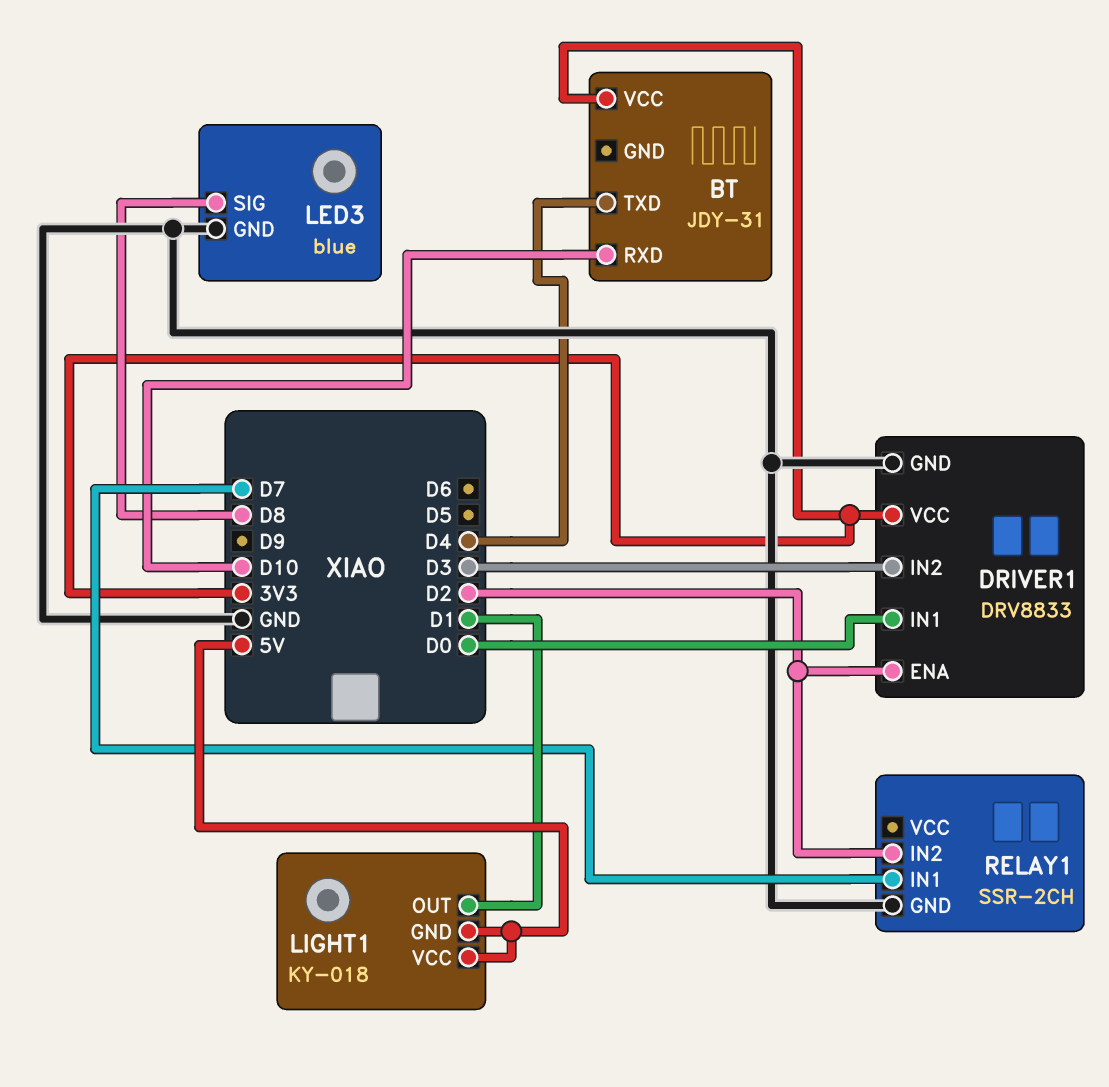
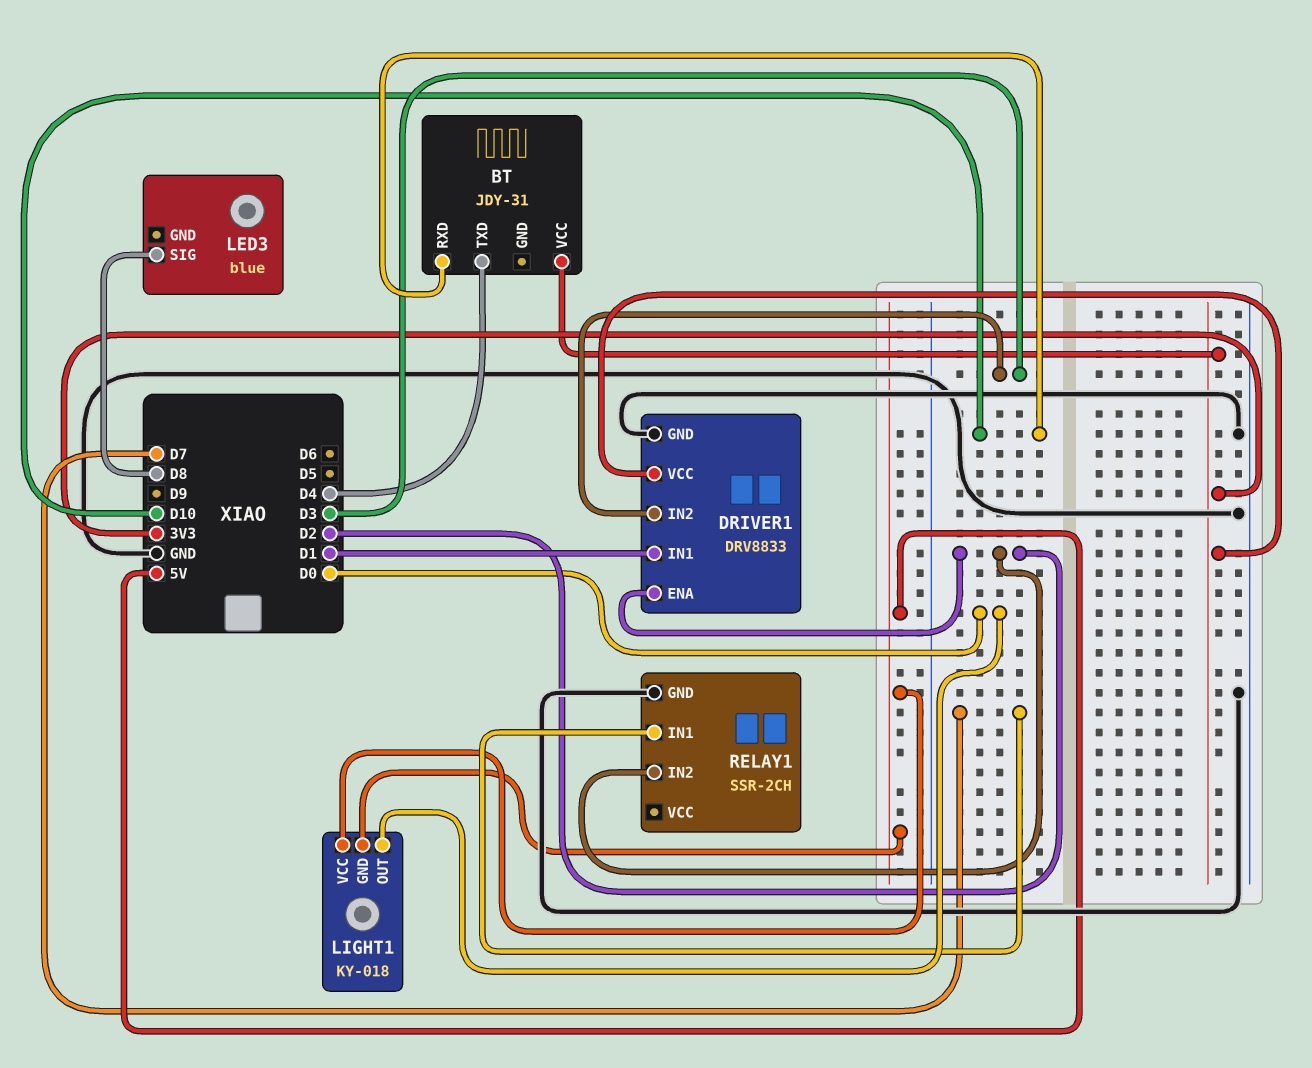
DRIVER1 pin IN1: D0 -> D1
LED3 pin GND: GND -> none
LIGHT1 pin OUT: D1 -> D0

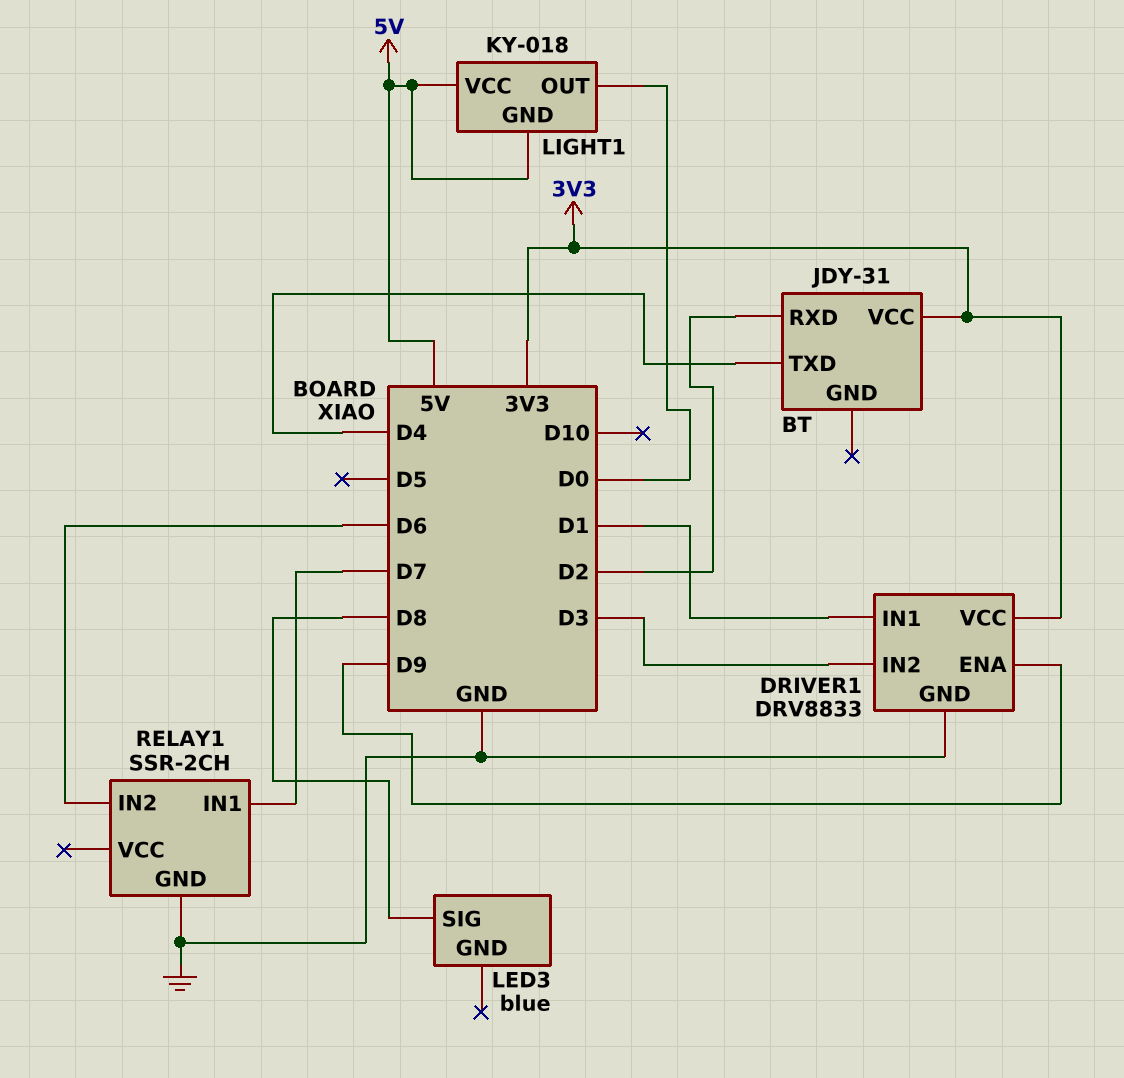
BT pin RXD: D10 -> D2
DRIVER1 pin ENA: D2 -> D9
RELAY1 pin IN2: D2 -> D6

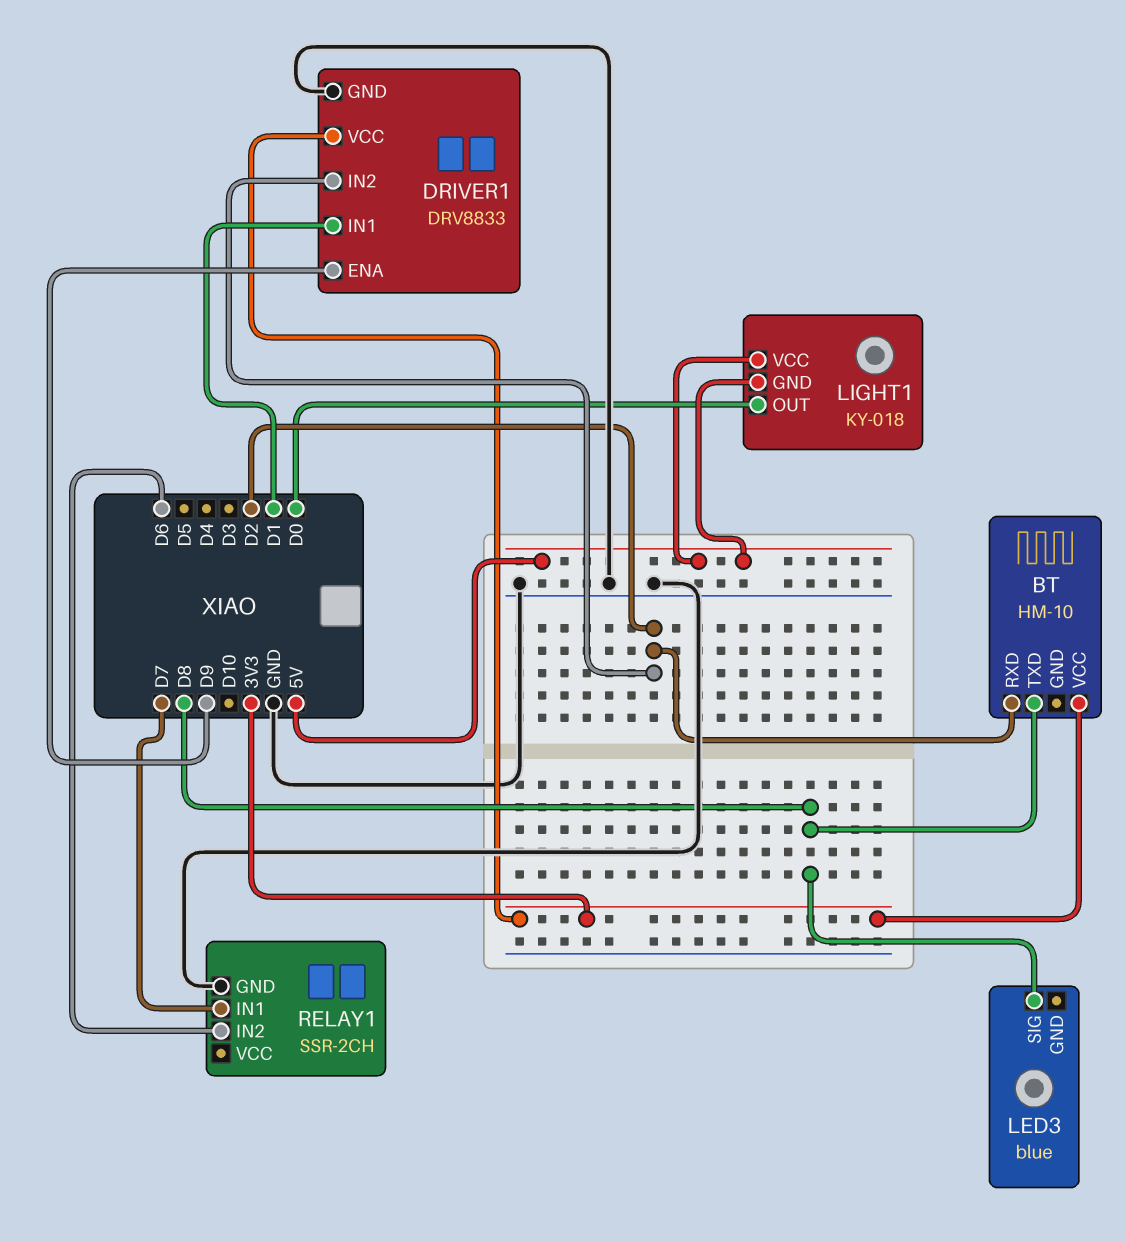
BT: JDY-31 -> HM-10
BT pin TXD: D4 -> D8
DRIVER1 pin IN2: D3 -> D2

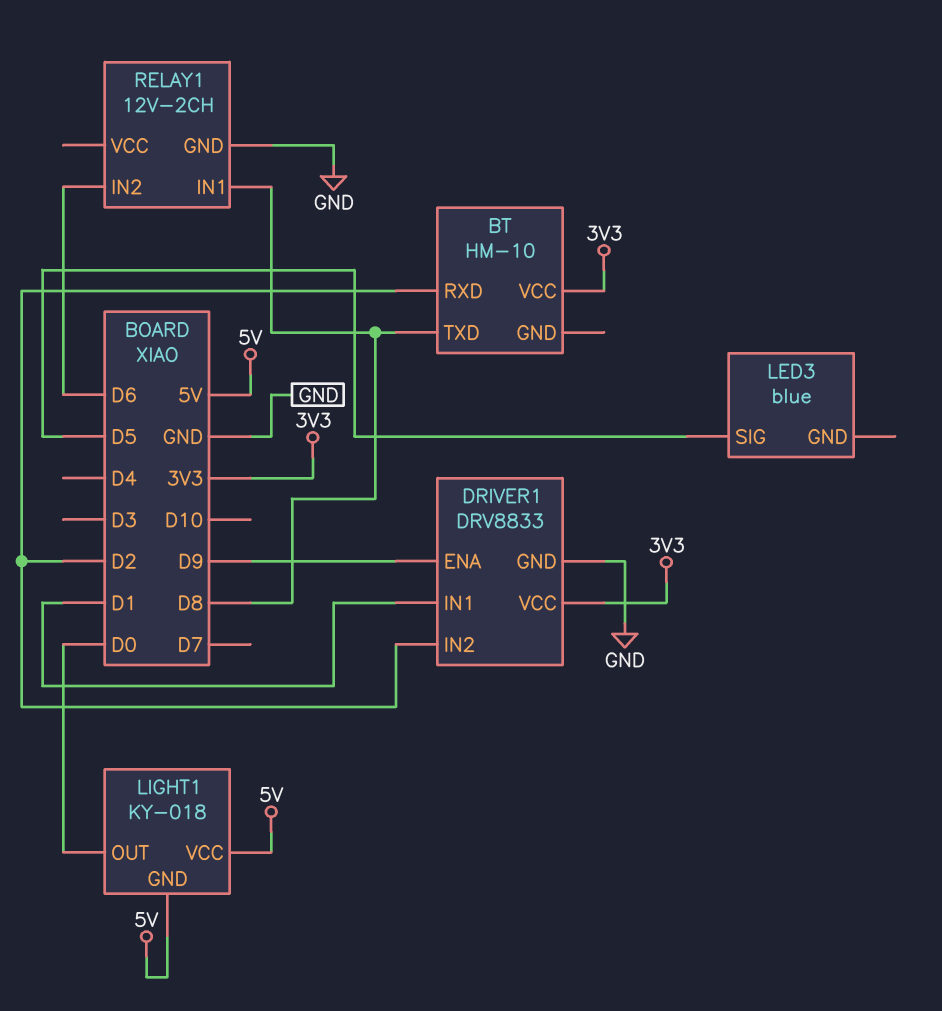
LED3 pin SIG: D8 -> D5
RELAY1: SSR-2CH -> 12V-2CH
RELAY1 pin IN1: D7 -> D8

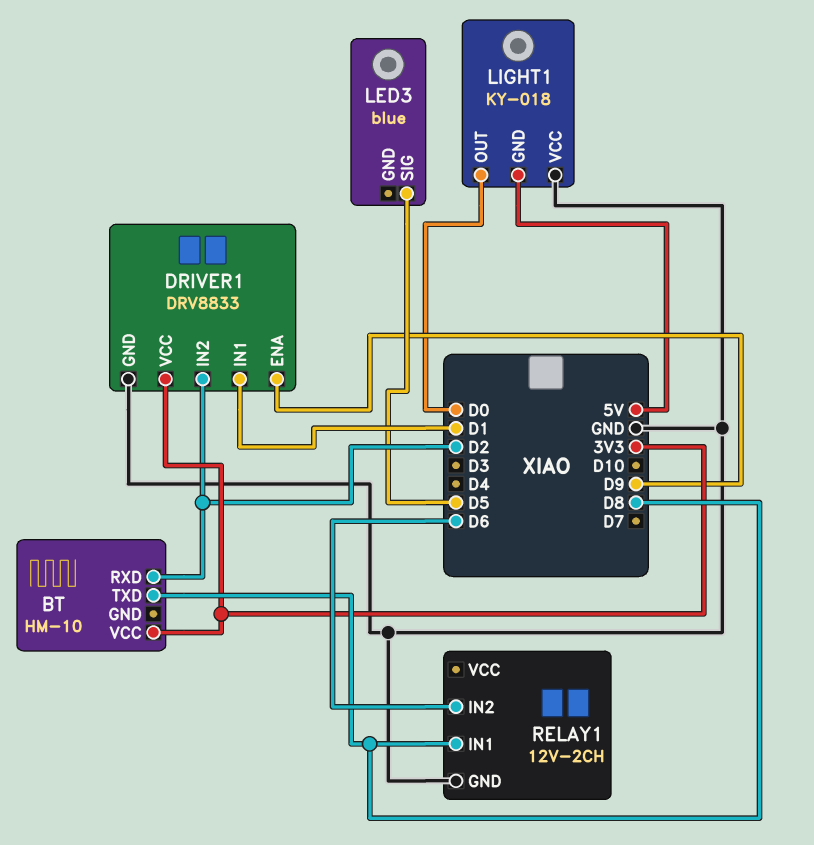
LIGHT1 pin VCC: 5V -> GND

